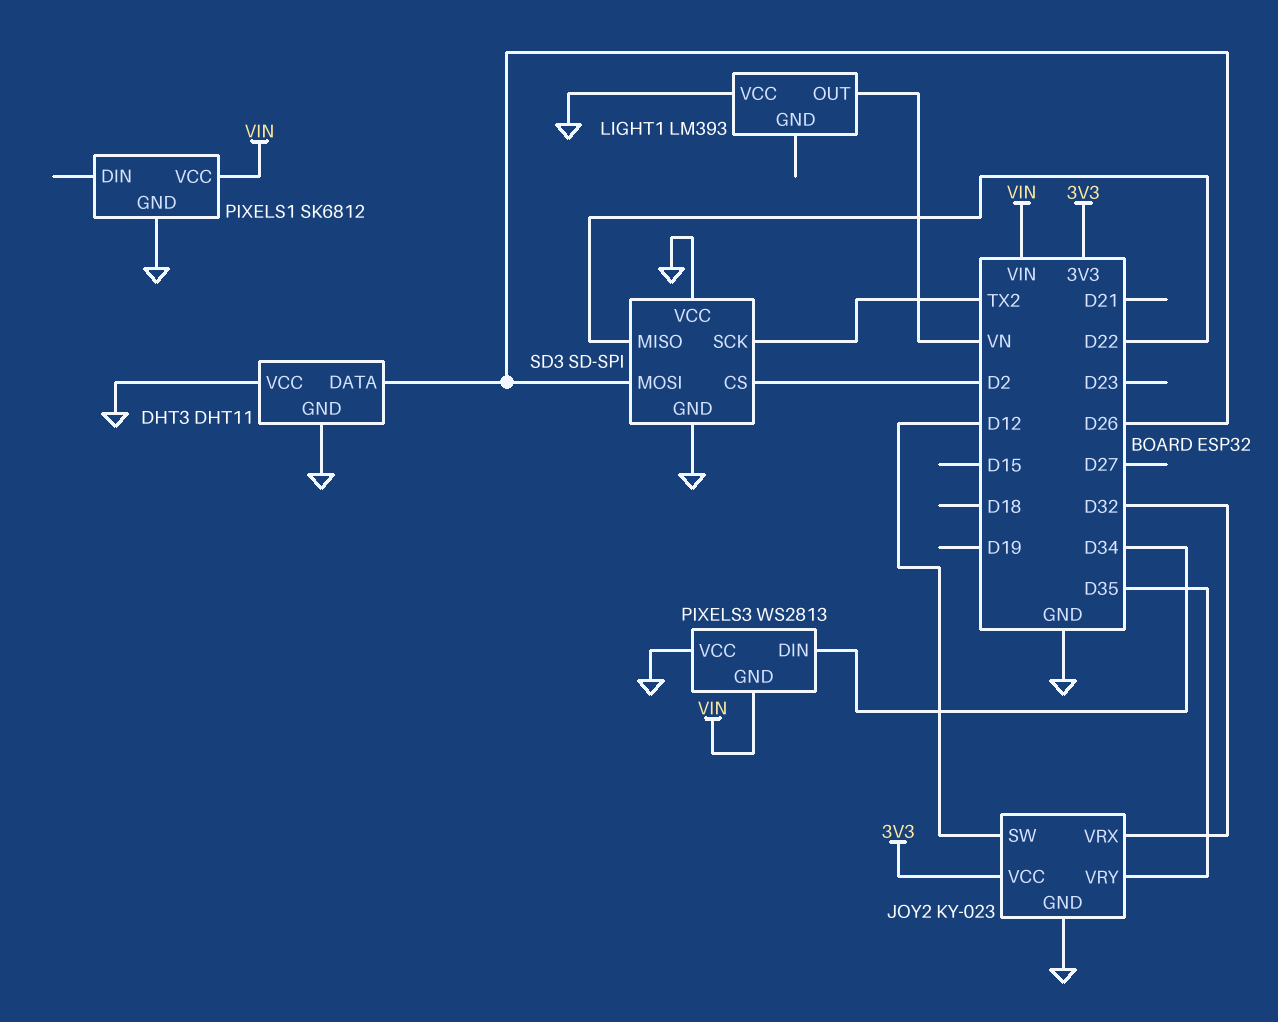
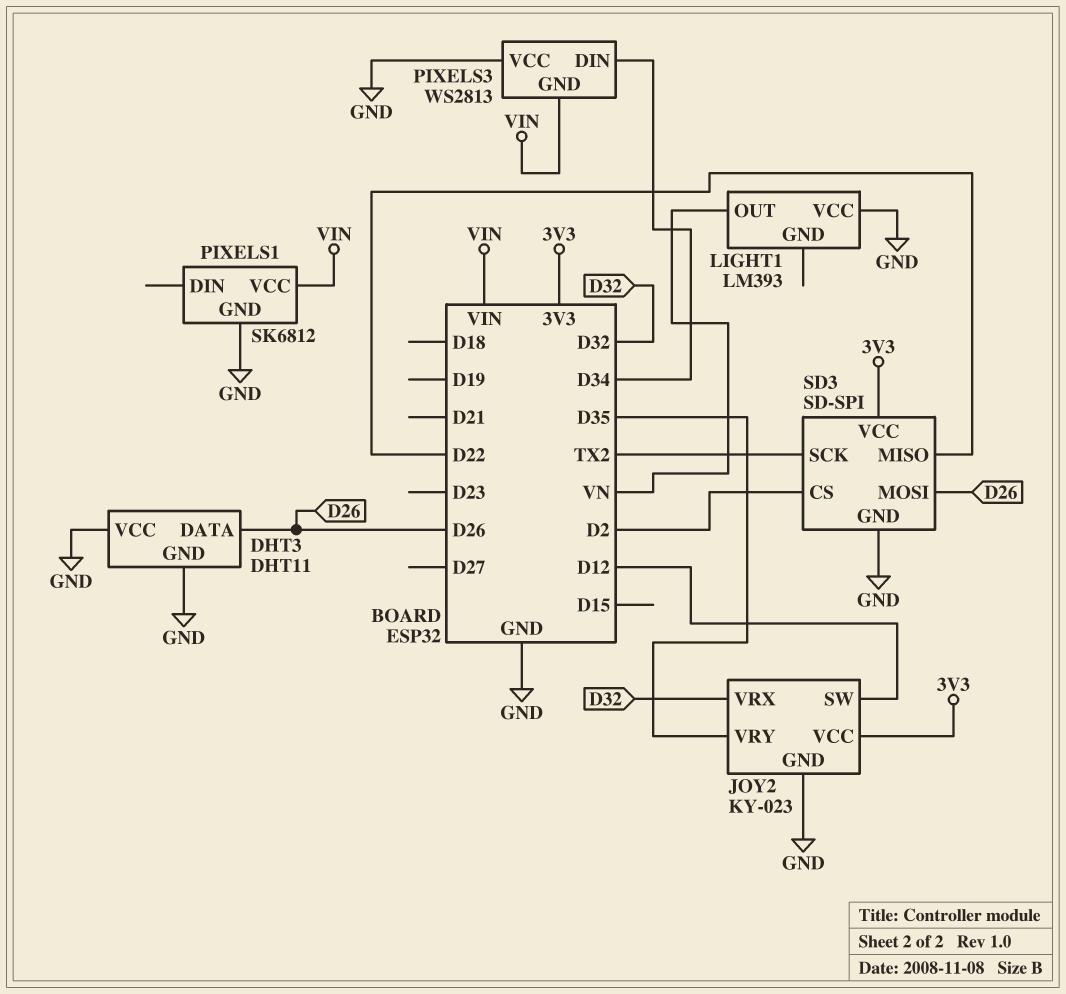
SD3 pin VCC: GND -> 3V3

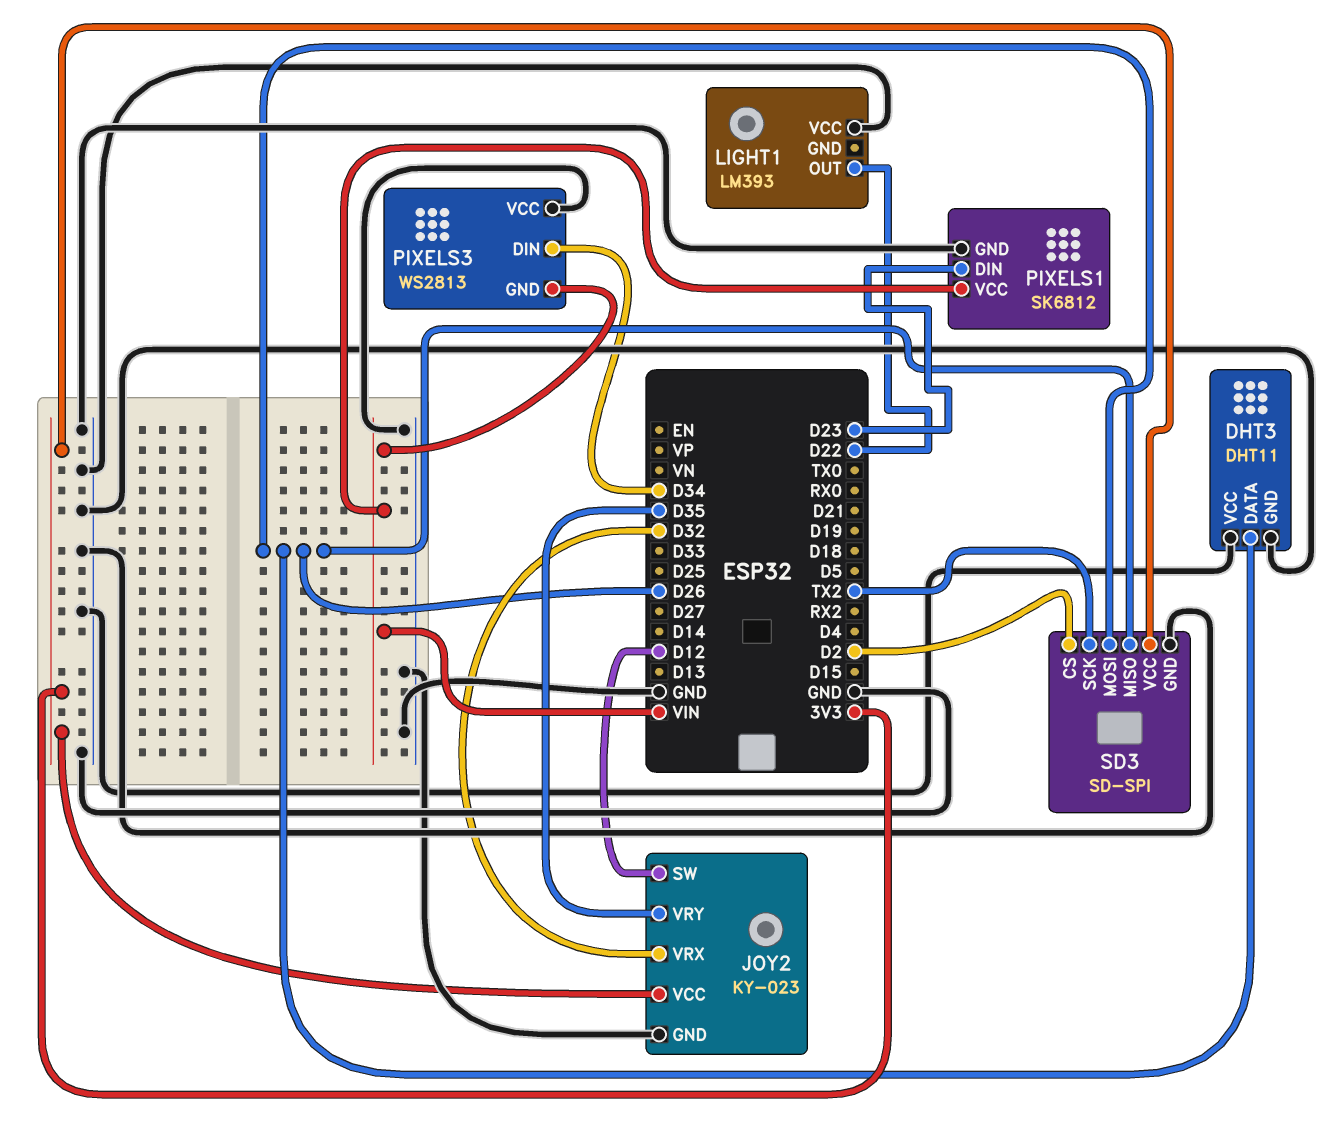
LIGHT1 pin OUT: VN -> D22
PIXELS1 pin DIN: none -> D23
SD3 pin MISO: D22 -> D26

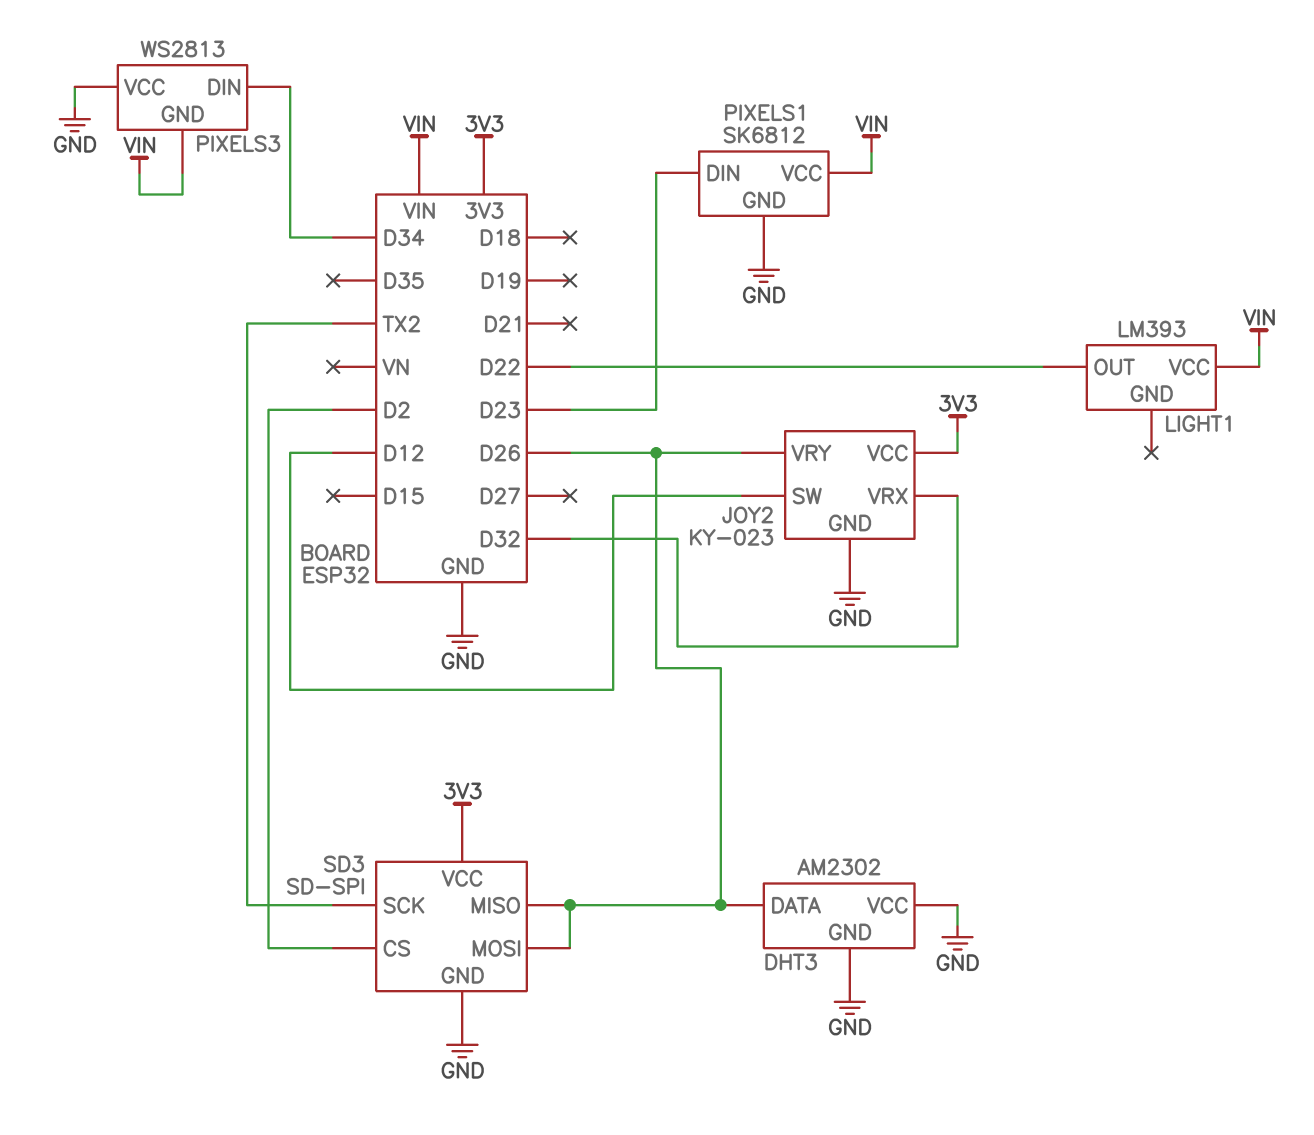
DHT3: DHT11 -> AM2302
JOY2 pin VRY: D35 -> D26
LIGHT1 pin VCC: GND -> VIN

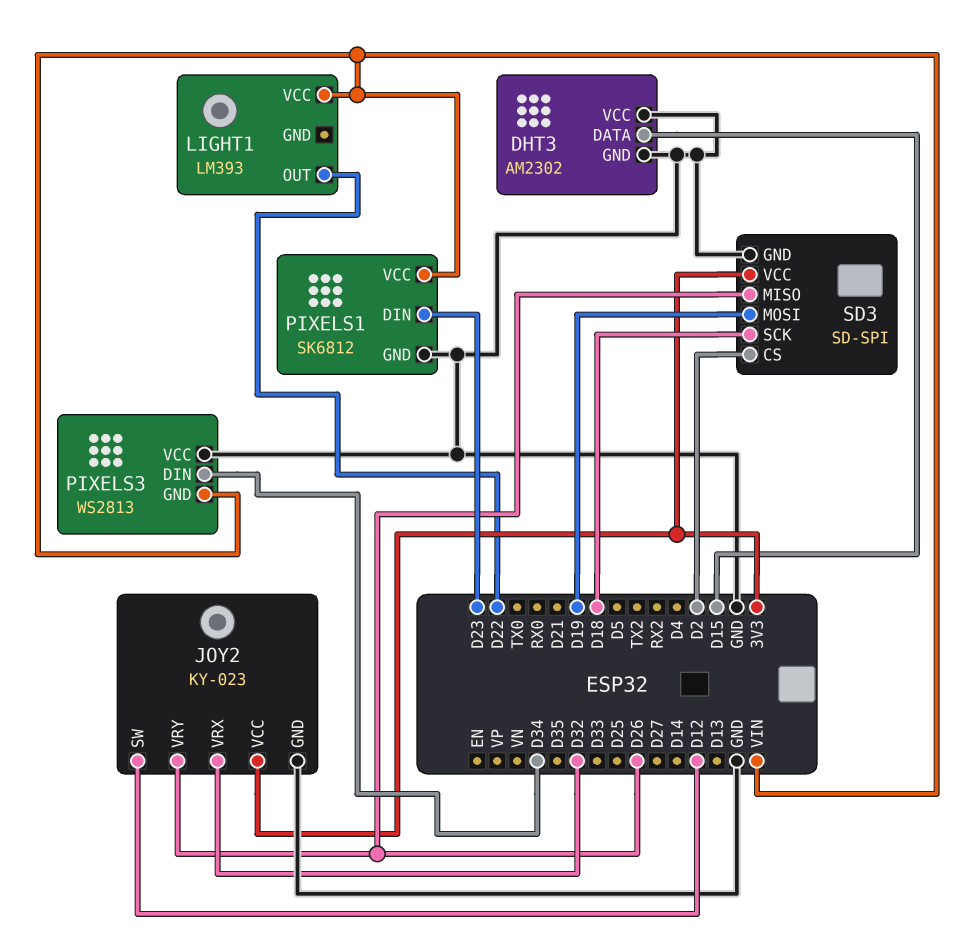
DHT3 pin DATA: D26 -> D15
SD3 pin MOSI: D26 -> D19
SD3 pin SCK: TX2 -> D18

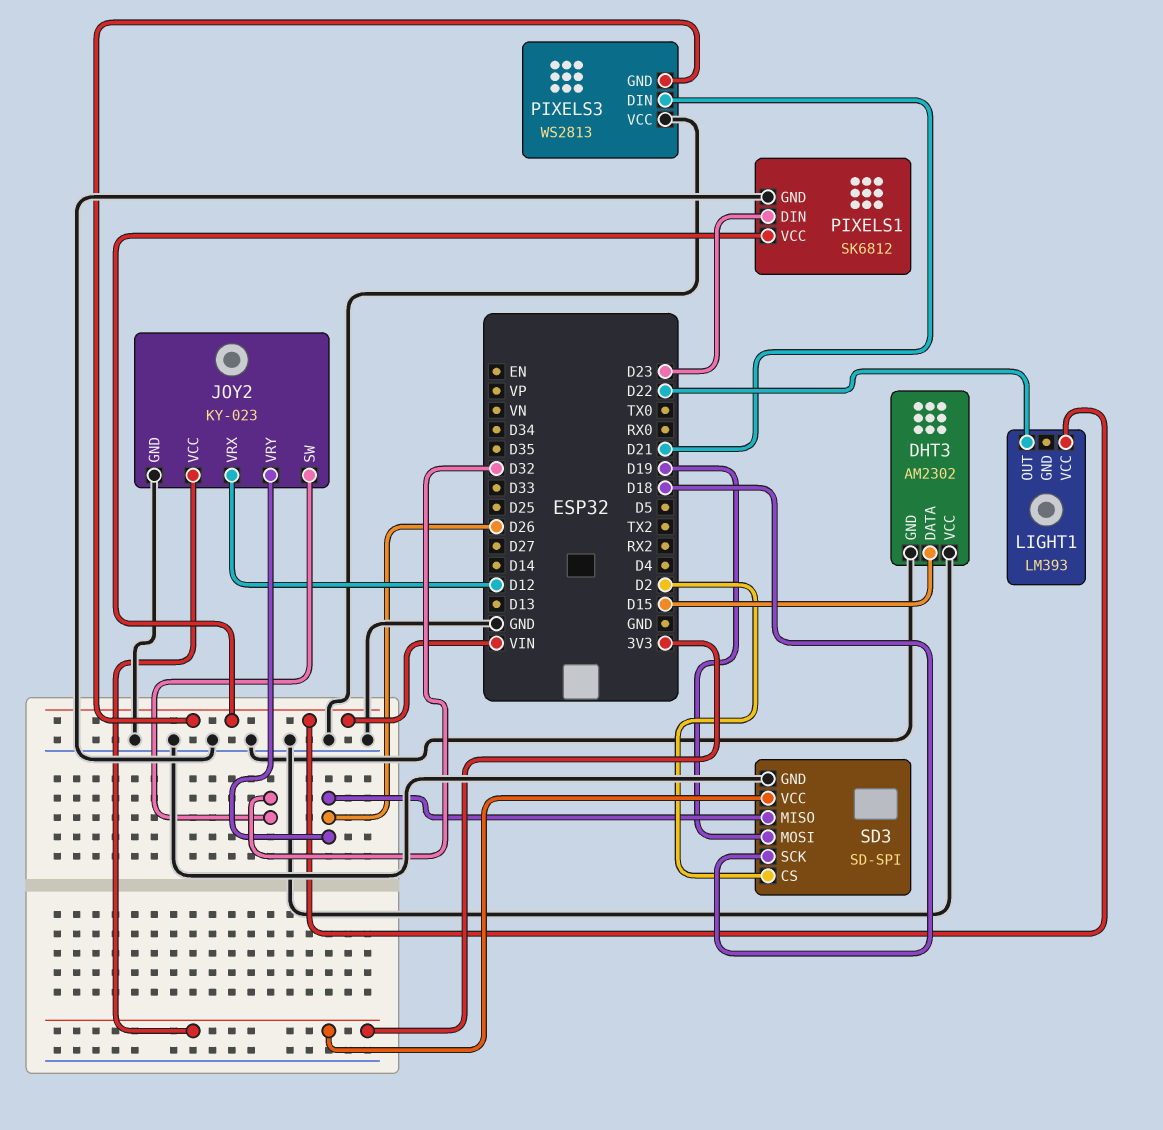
JOY2 pin SW: D12 -> D32
JOY2 pin VRX: D32 -> D12
PIXELS3 pin DIN: D34 -> D21

